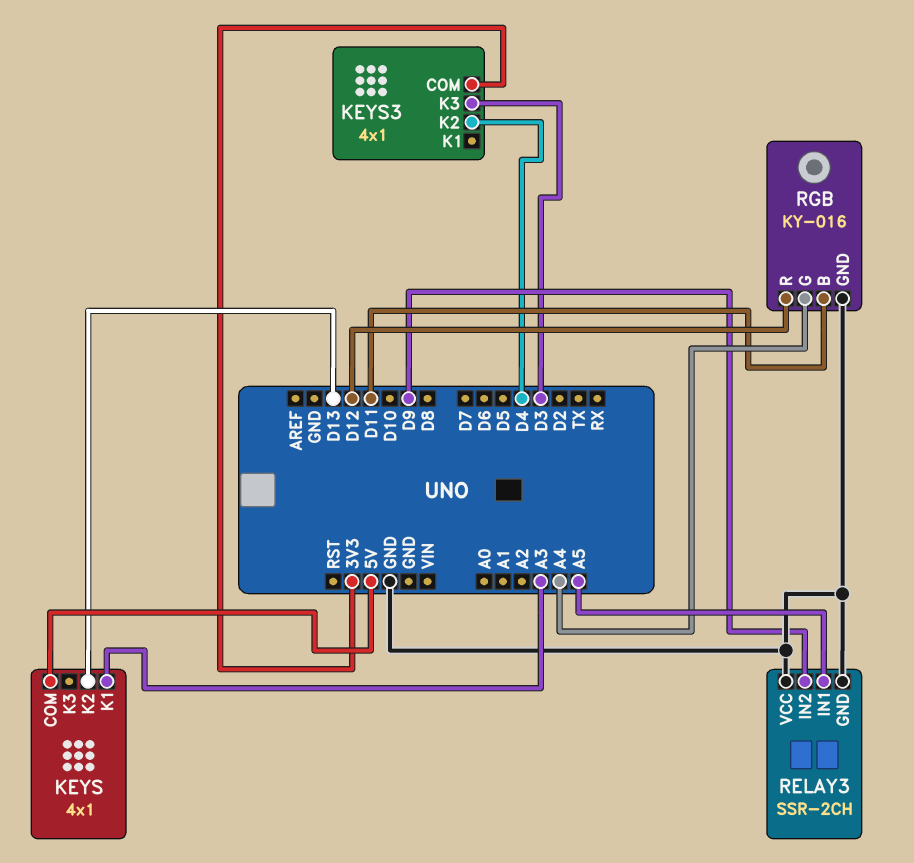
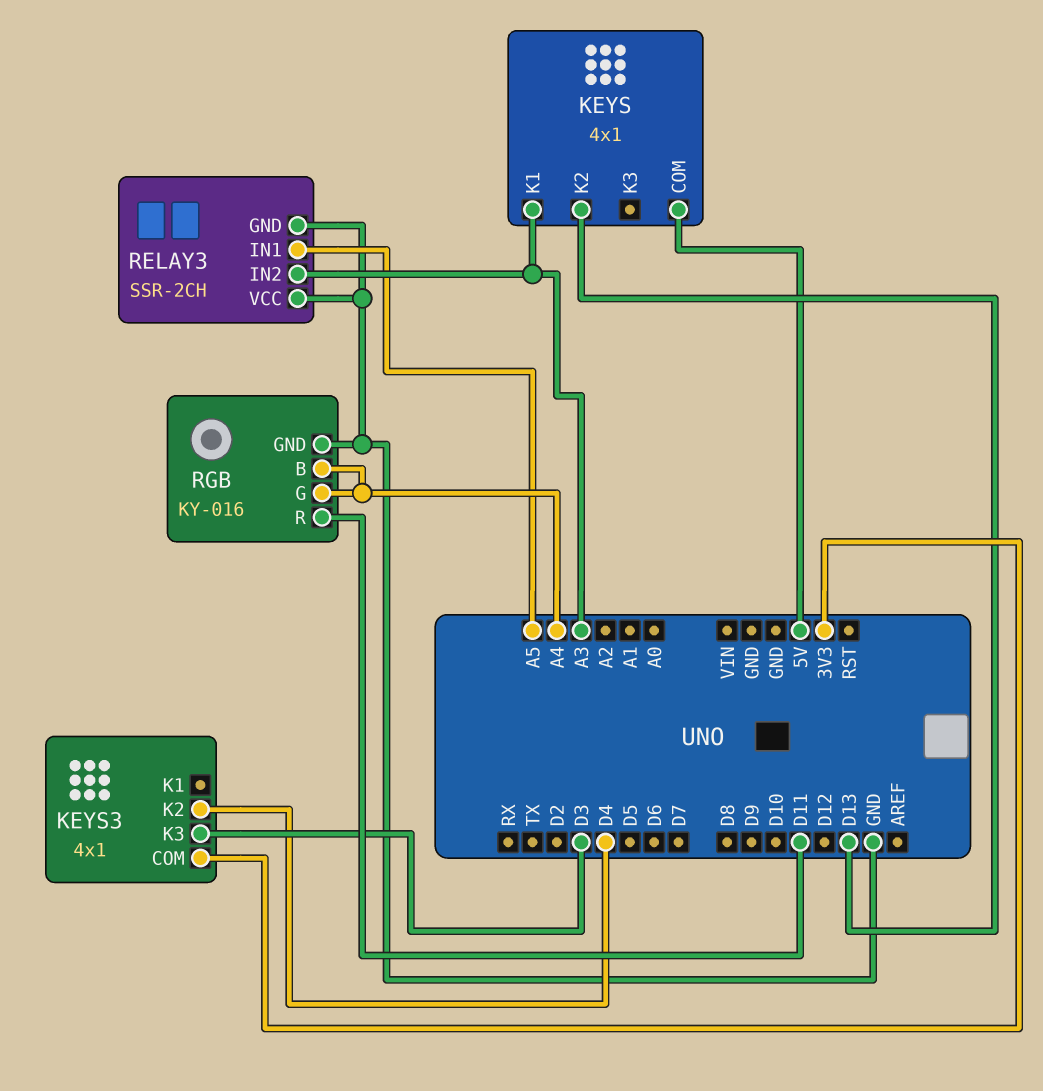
RELAY3 pin IN2: D9 -> A3
RGB pin B: D11 -> A4
RGB pin R: D12 -> D11

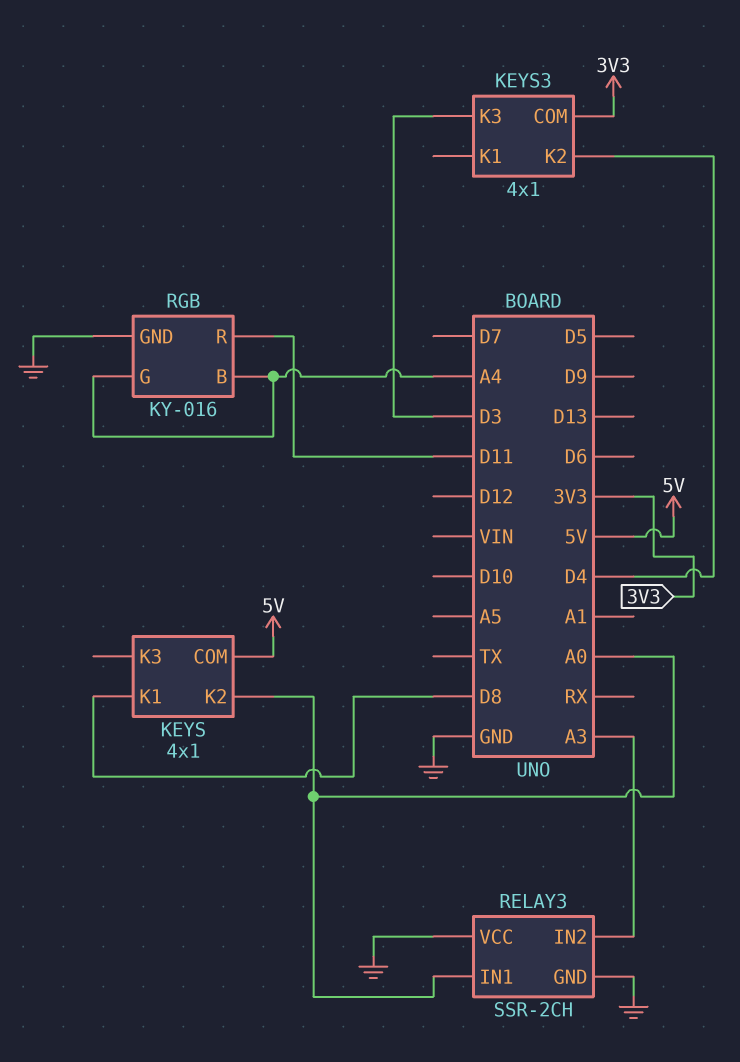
KEYS pin K1: A3 -> D8
KEYS pin K2: D13 -> A0
RELAY3 pin IN1: A5 -> A0

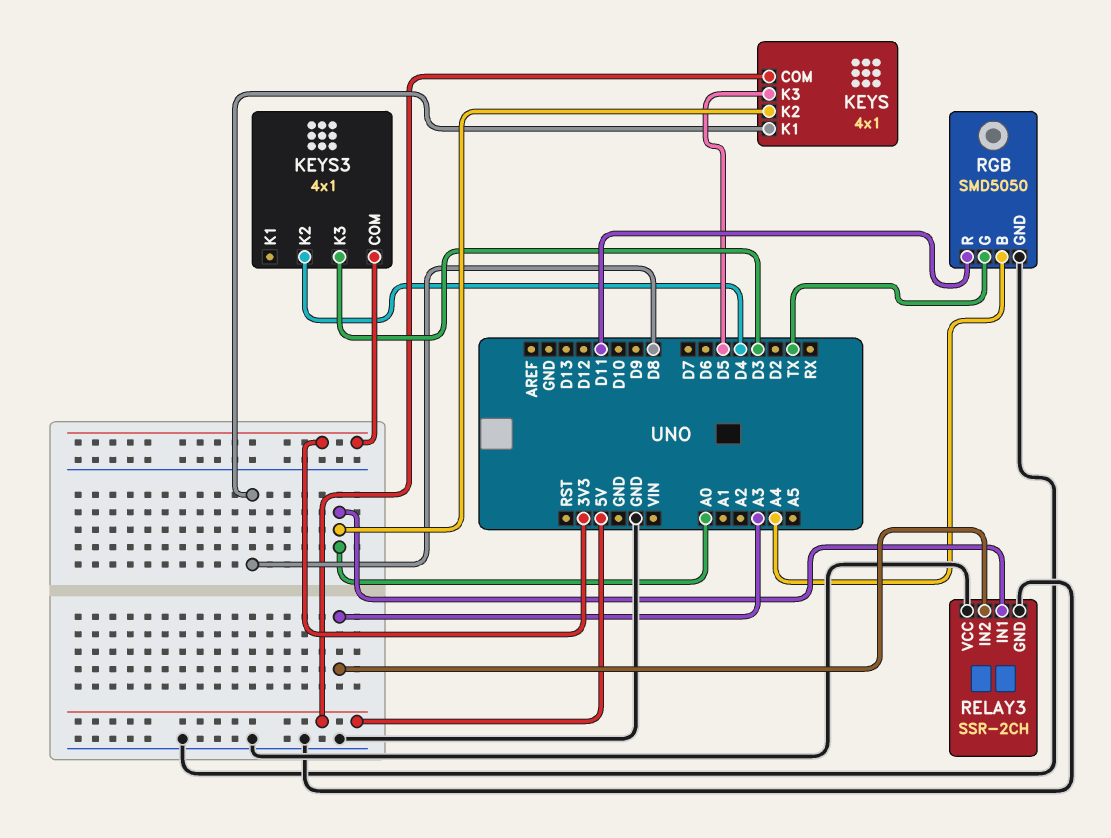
KEYS pin K3: none -> D5
RGB: KY-016 -> SMD5050
RGB pin G: A4 -> TX

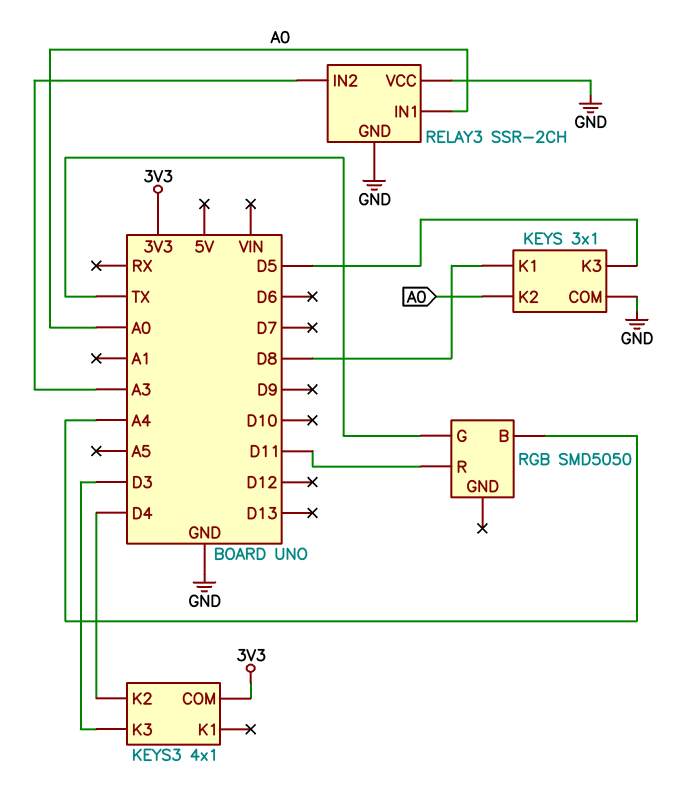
KEYS: 4x1 -> 3x1
KEYS pin COM: 5V -> GND
RGB pin GND: GND -> none

